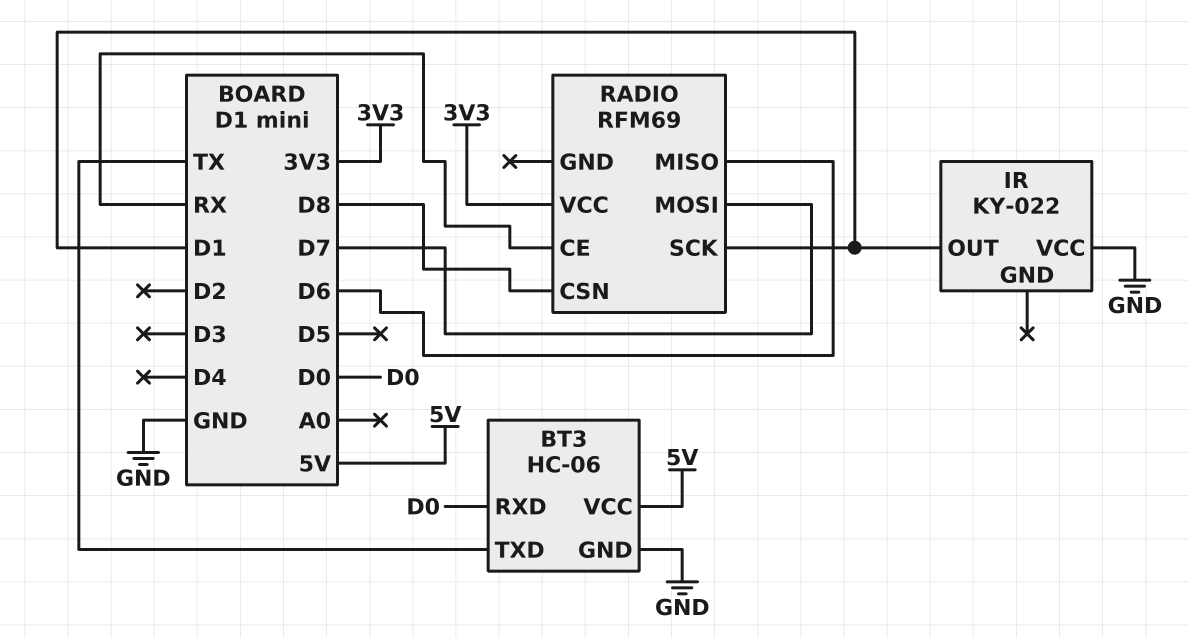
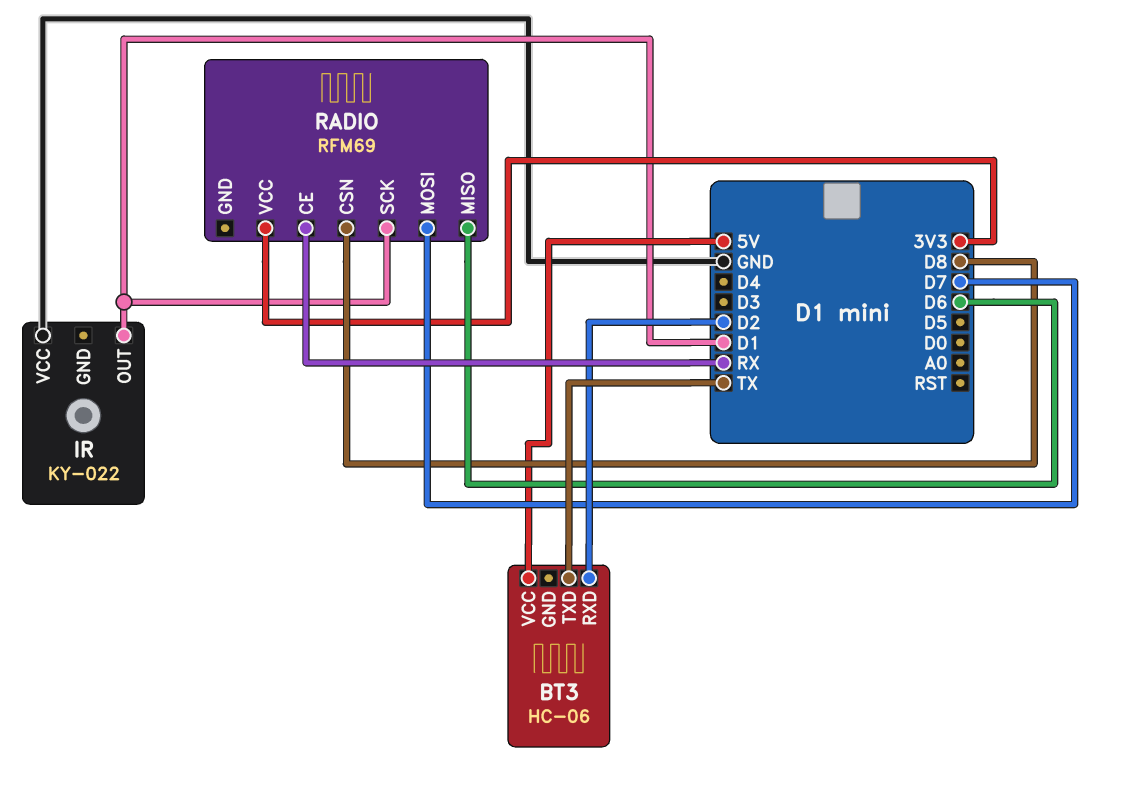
BT3 pin GND: GND -> none
BT3 pin RXD: D0 -> D2

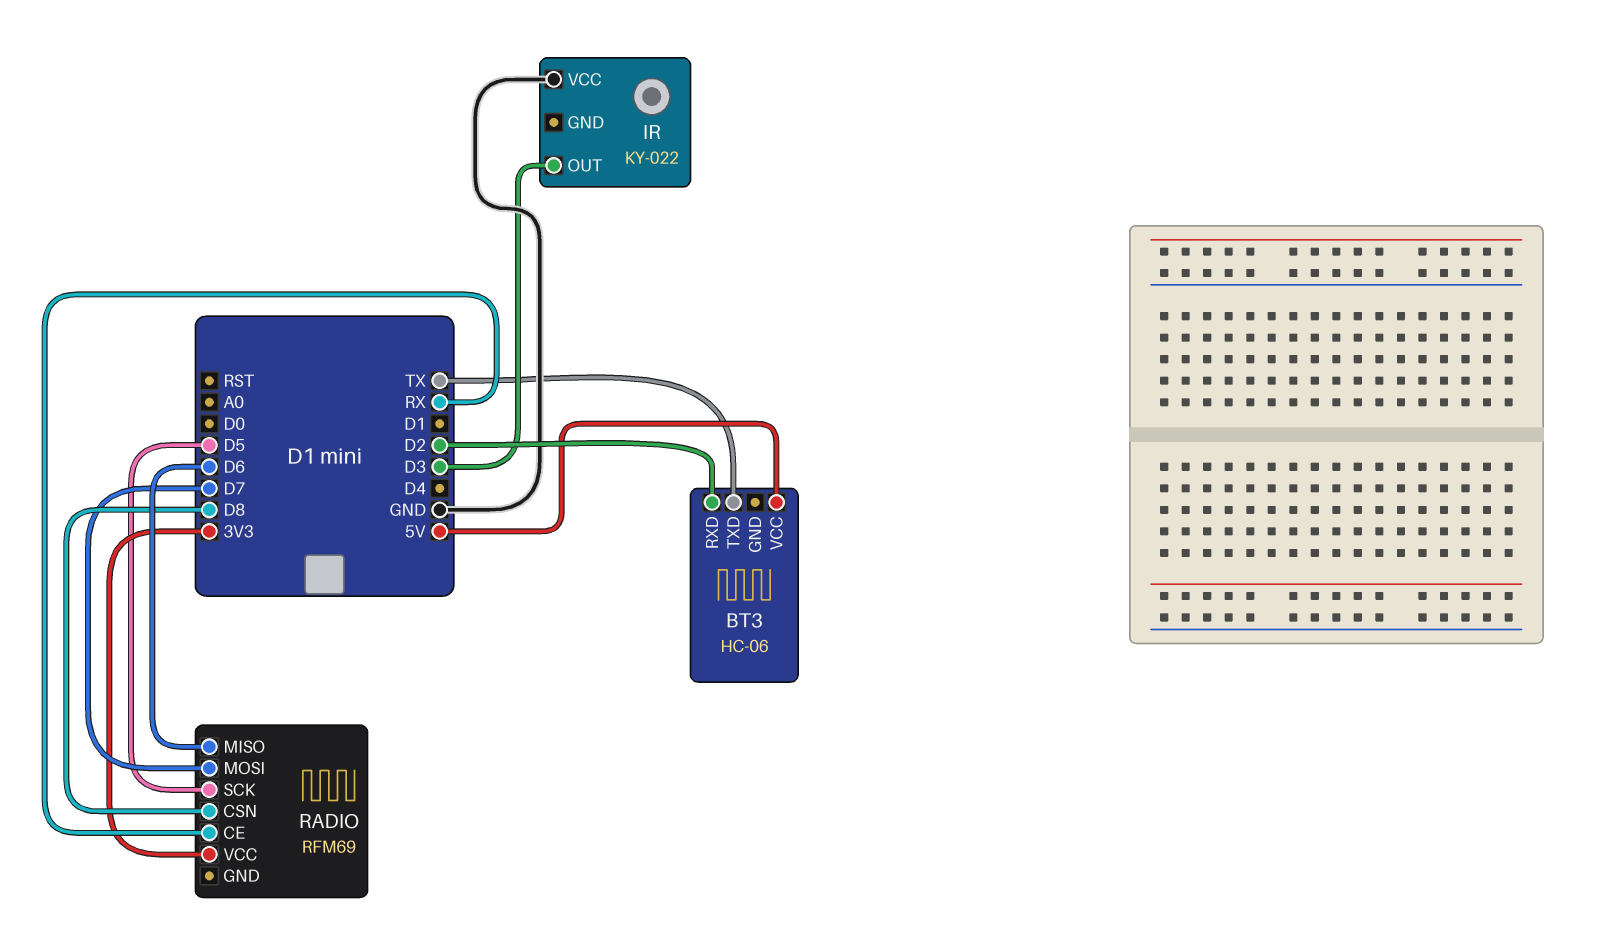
IR pin OUT: D1 -> D3
RADIO pin SCK: D1 -> D5

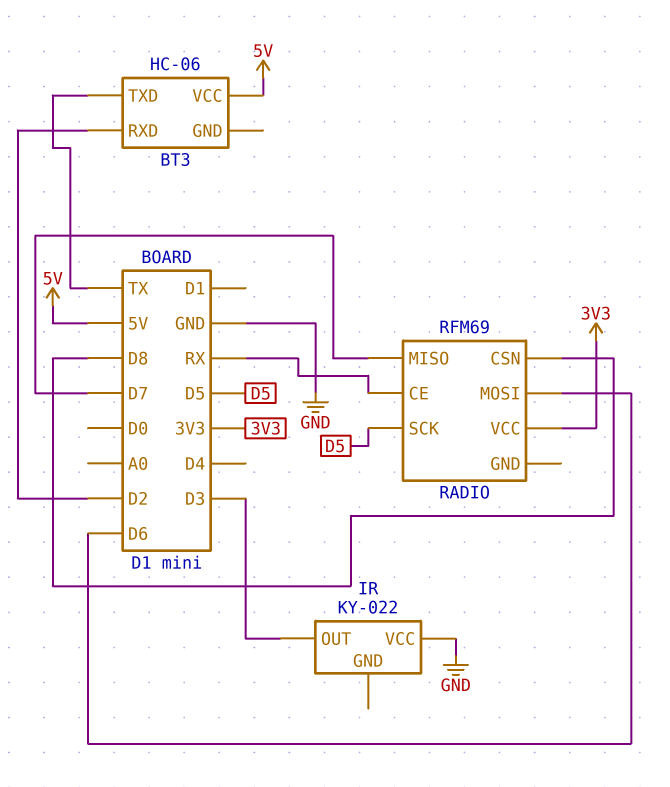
RADIO pin MISO: D6 -> D7
RADIO pin MOSI: D7 -> D6

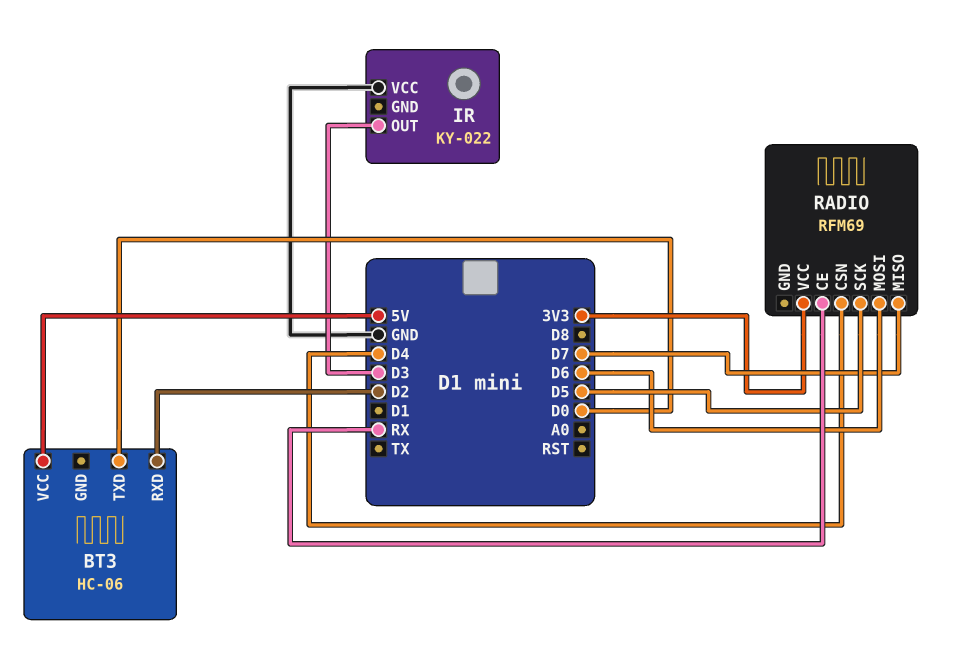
BT3 pin TXD: TX -> D0
RADIO pin CSN: D8 -> D4

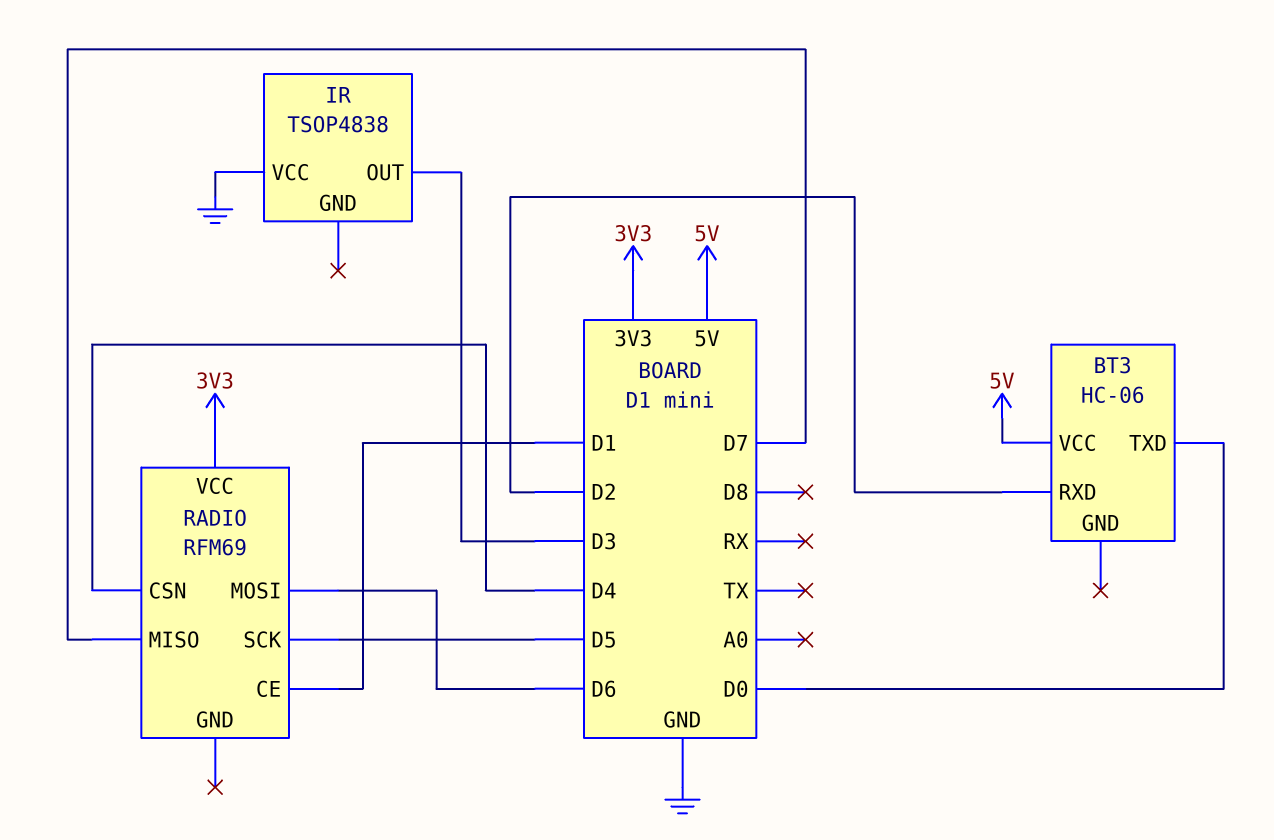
IR: KY-022 -> TSOP4838
RADIO pin CE: RX -> D1

